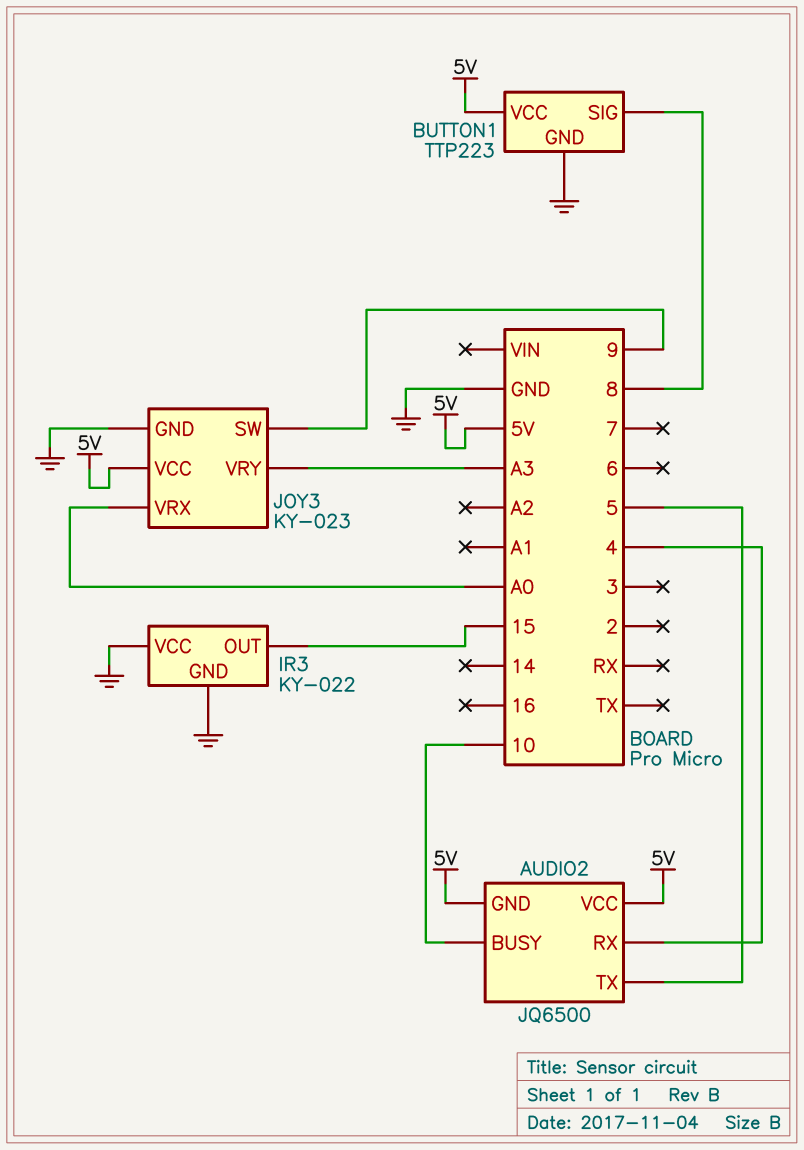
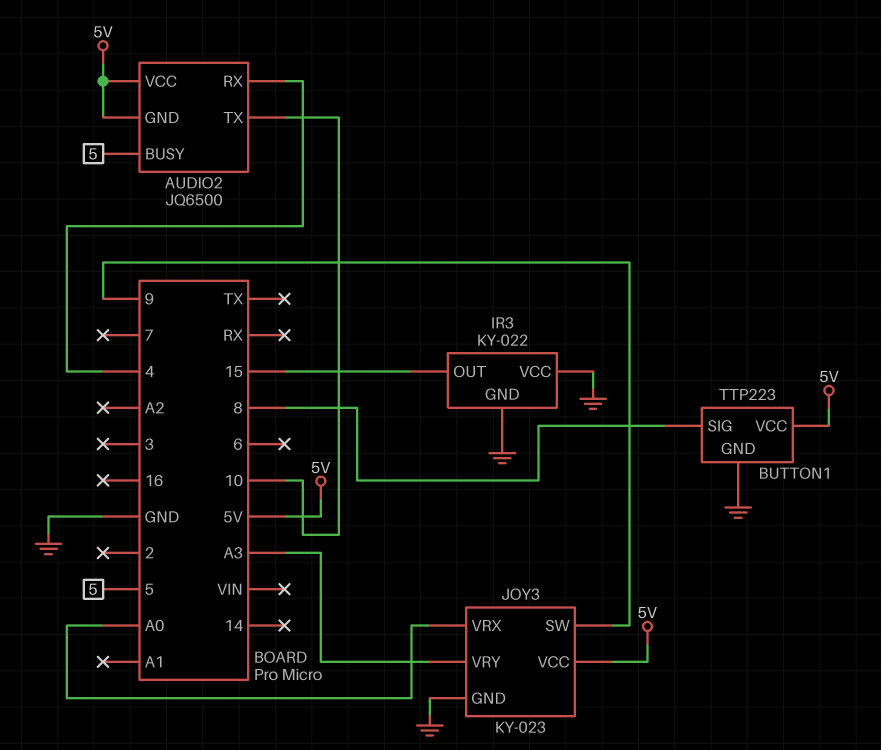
AUDIO2 pin BUSY: 10 -> 5
AUDIO2 pin TX: 5 -> 10

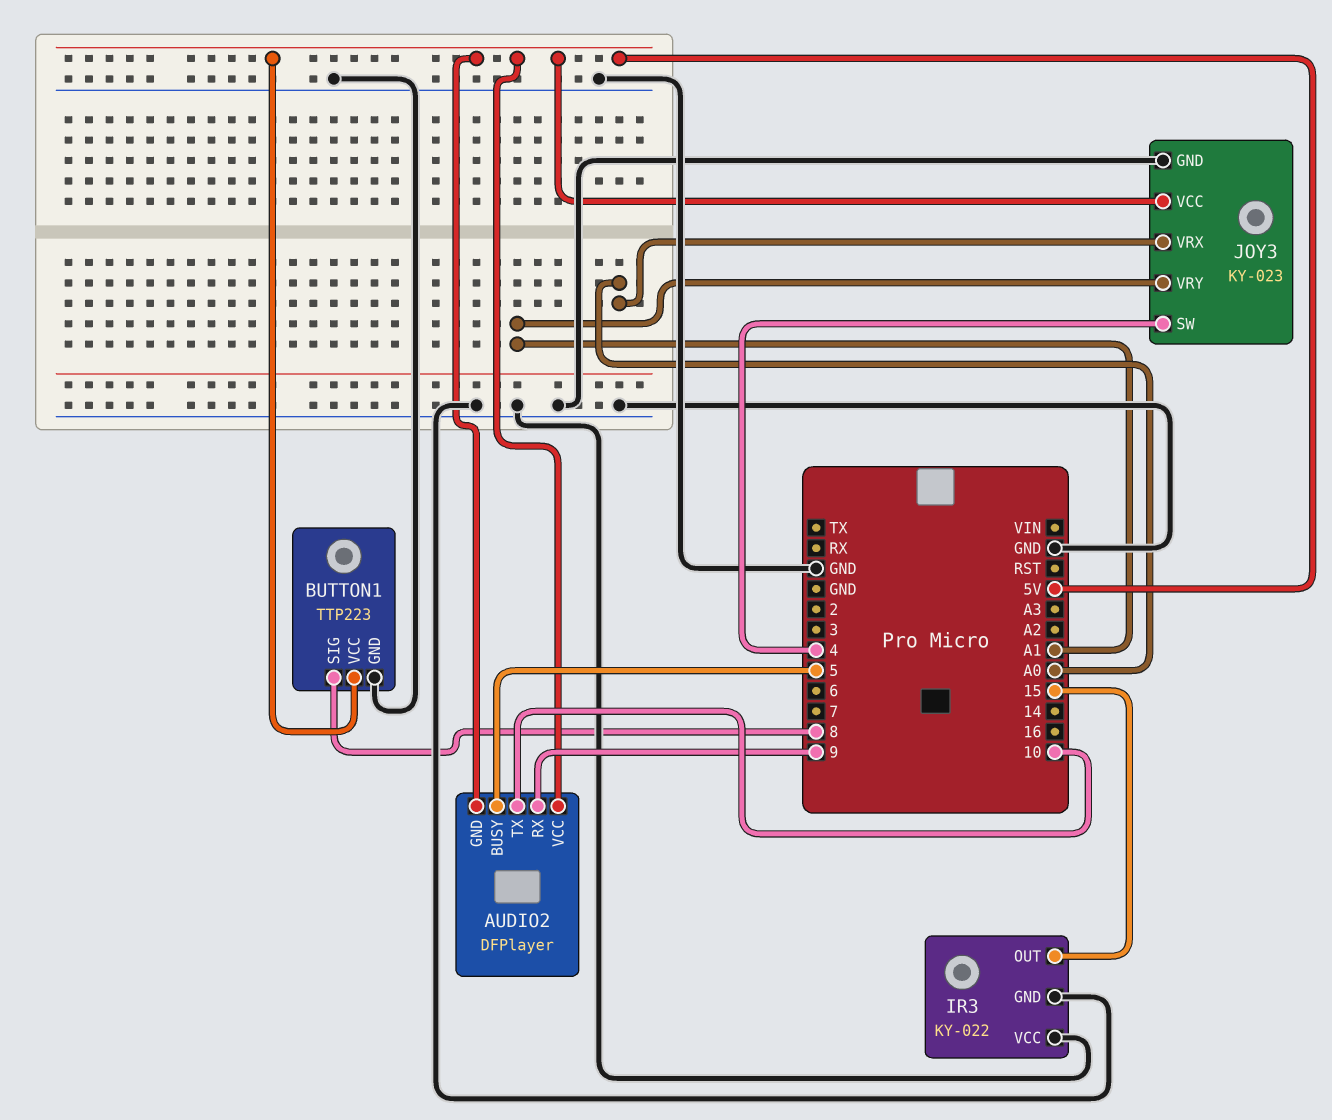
AUDIO2: JQ6500 -> DFPlayer
AUDIO2 pin RX: 4 -> 9
JOY3 pin SW: 9 -> 4
JOY3 pin VRY: A3 -> A1

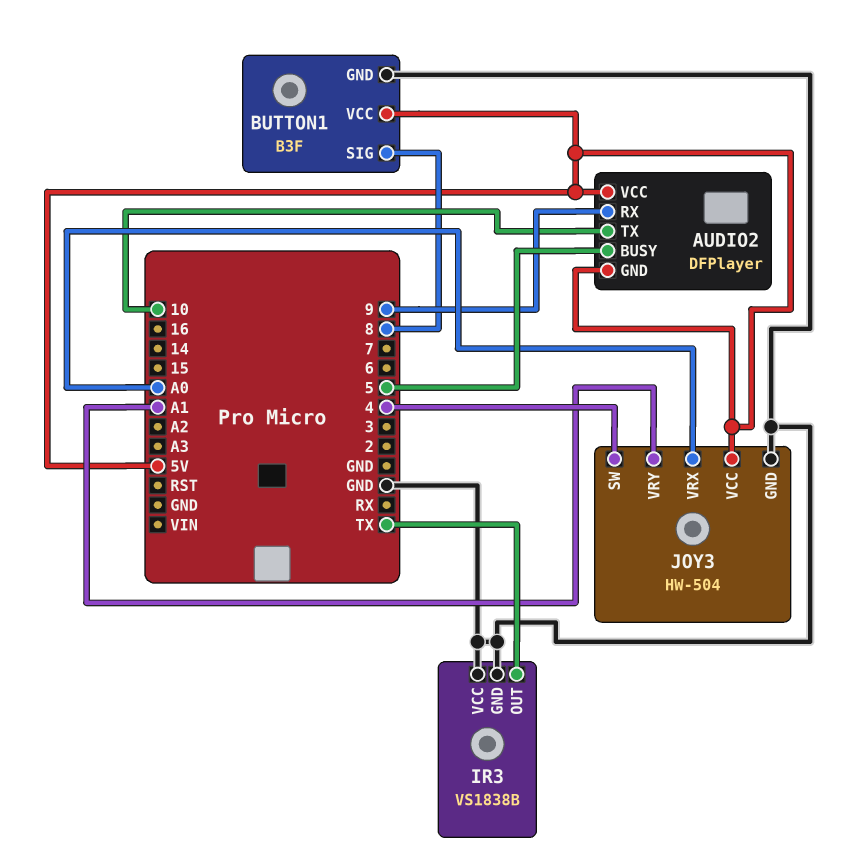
BUTTON1: TTP223 -> B3F
IR3: KY-022 -> VS1838B
IR3 pin OUT: 15 -> TX
JOY3: KY-023 -> HW-504

